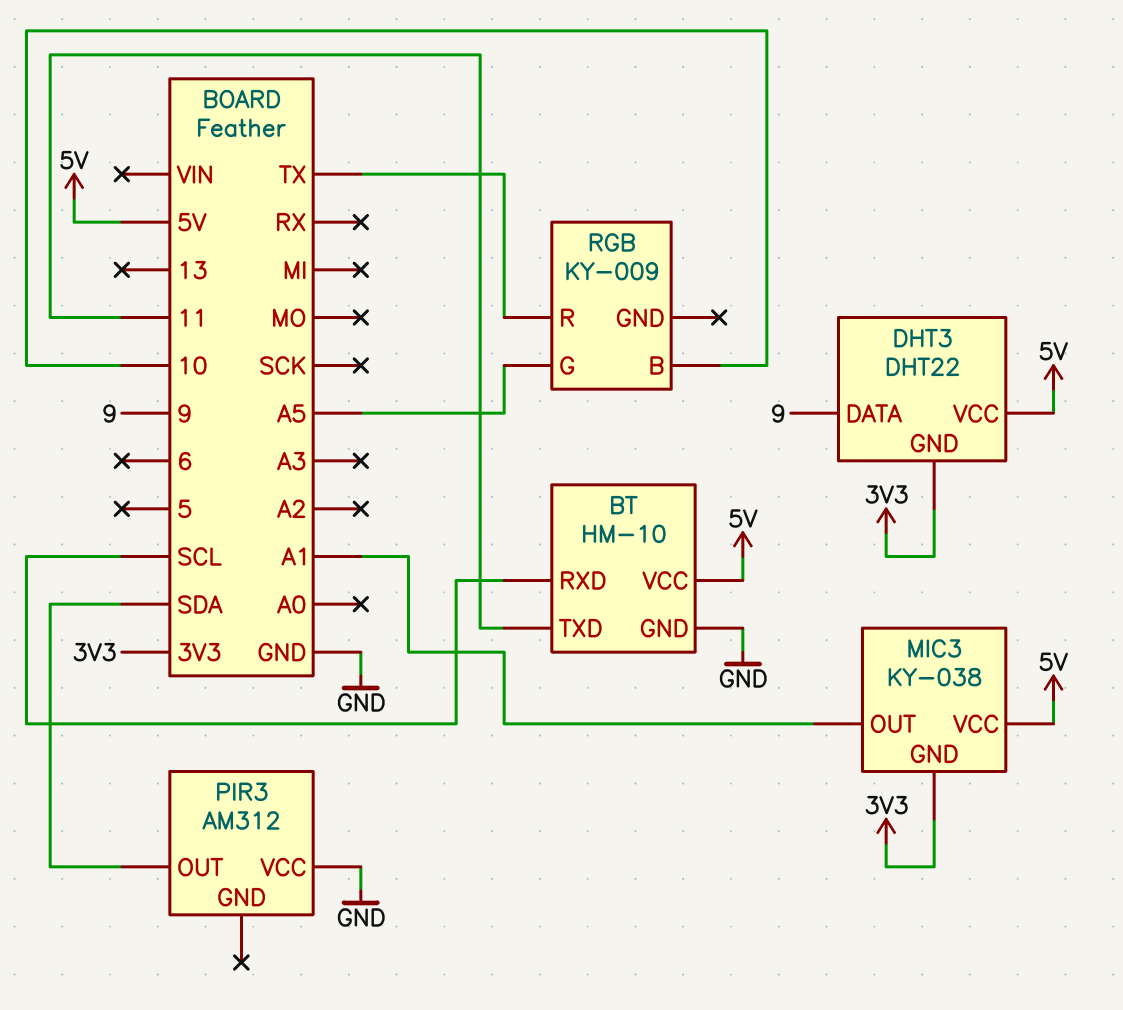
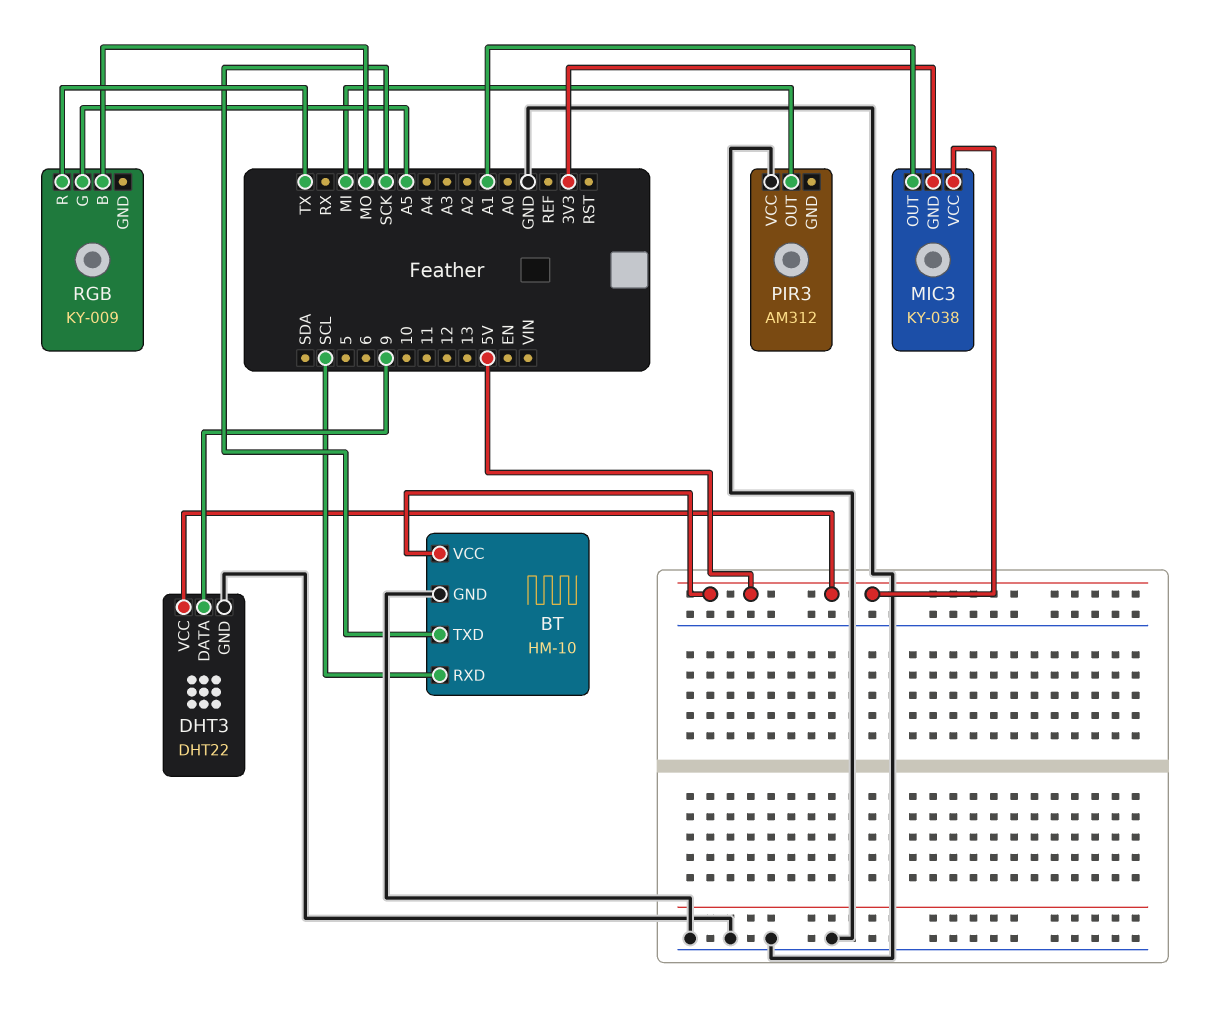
BT pin TXD: 11 -> SCK
DHT3 pin GND: 3V3 -> GND
PIR3 pin OUT: SDA -> MI
RGB pin B: 10 -> MO

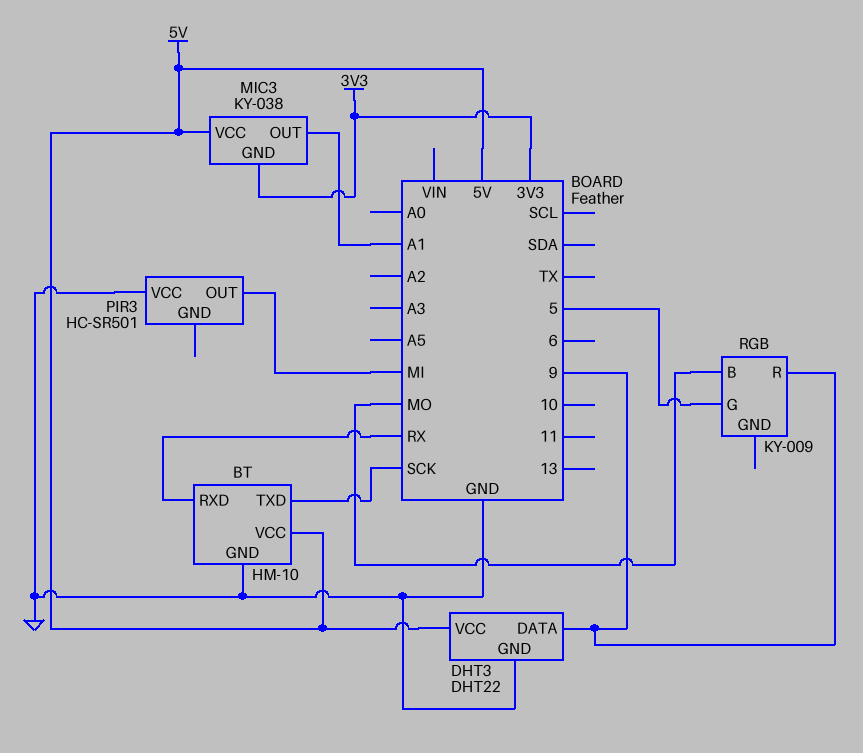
BT pin RXD: SCL -> RX
PIR3: AM312 -> HC-SR501
RGB pin G: A5 -> 5
RGB pin R: TX -> 9

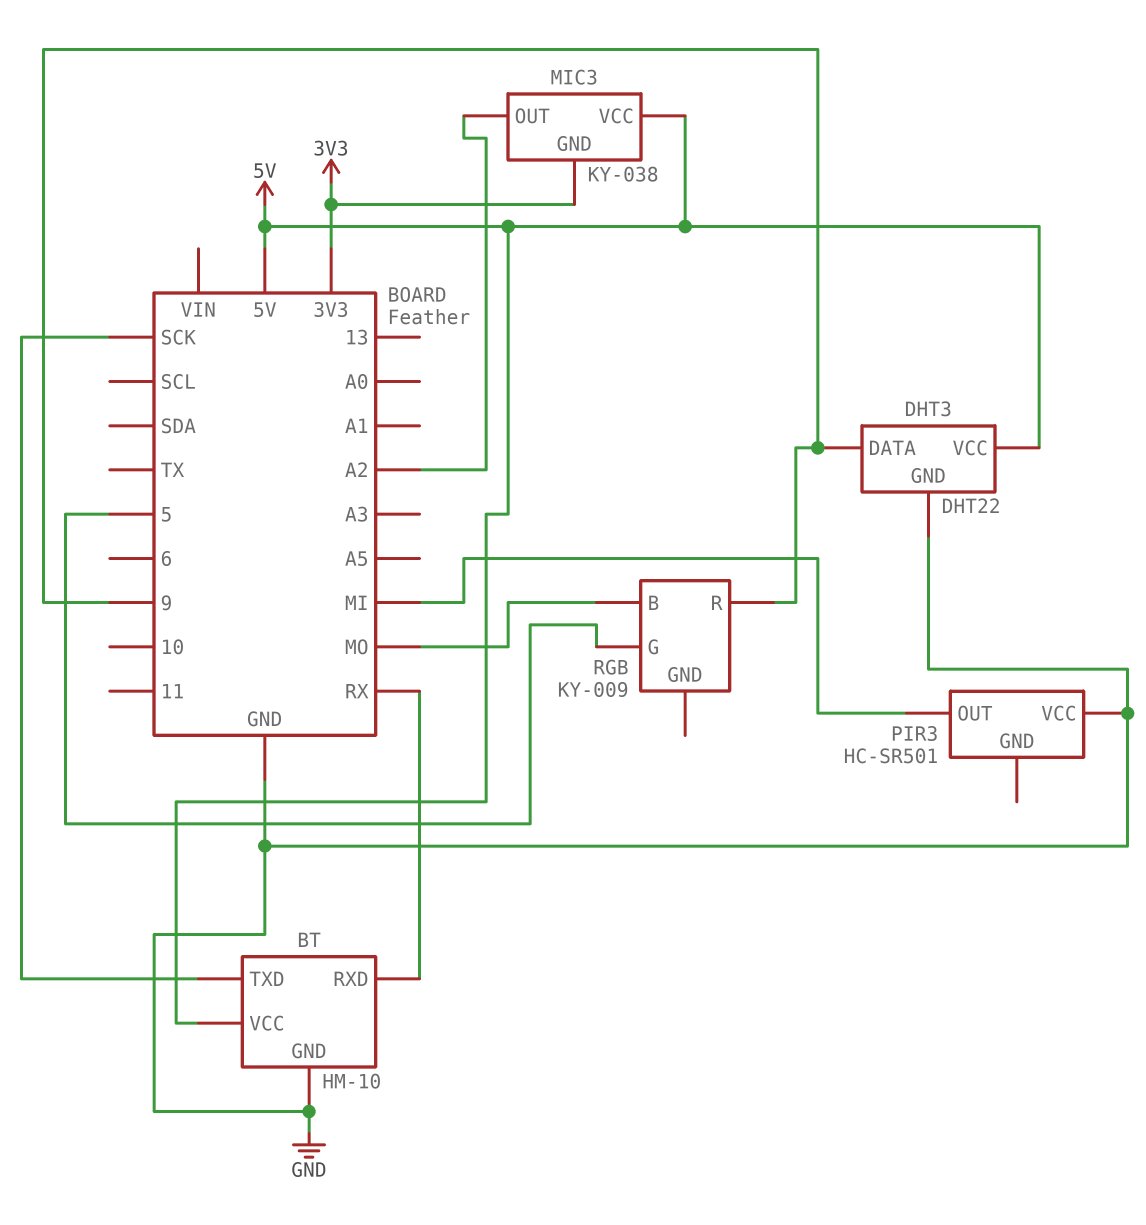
MIC3 pin OUT: A1 -> A2

